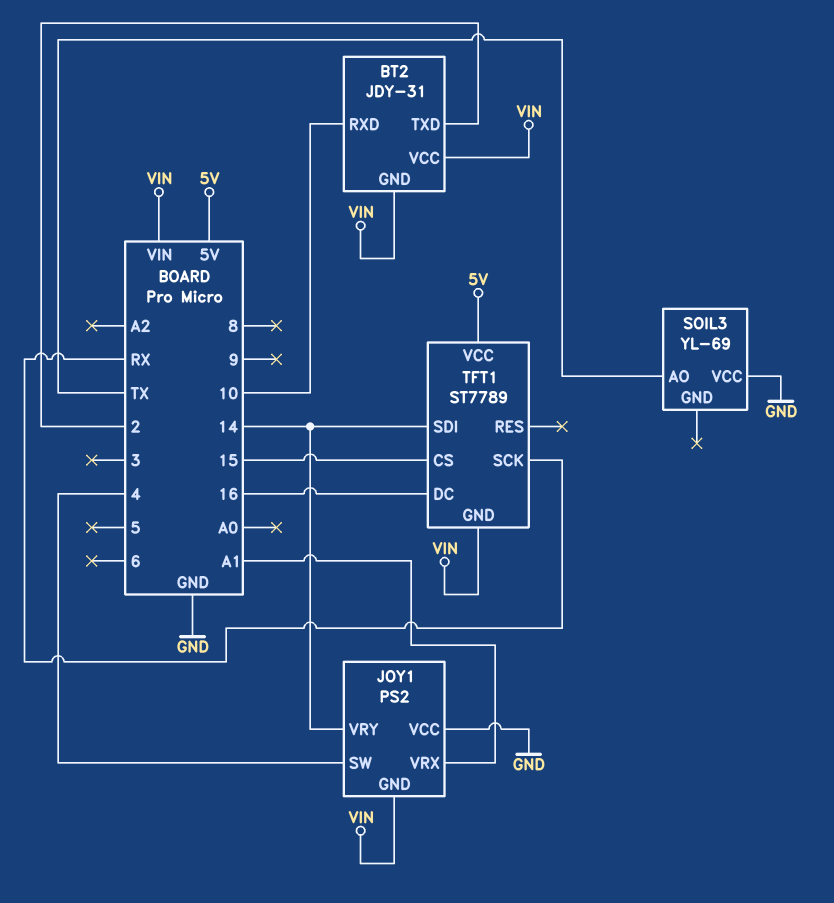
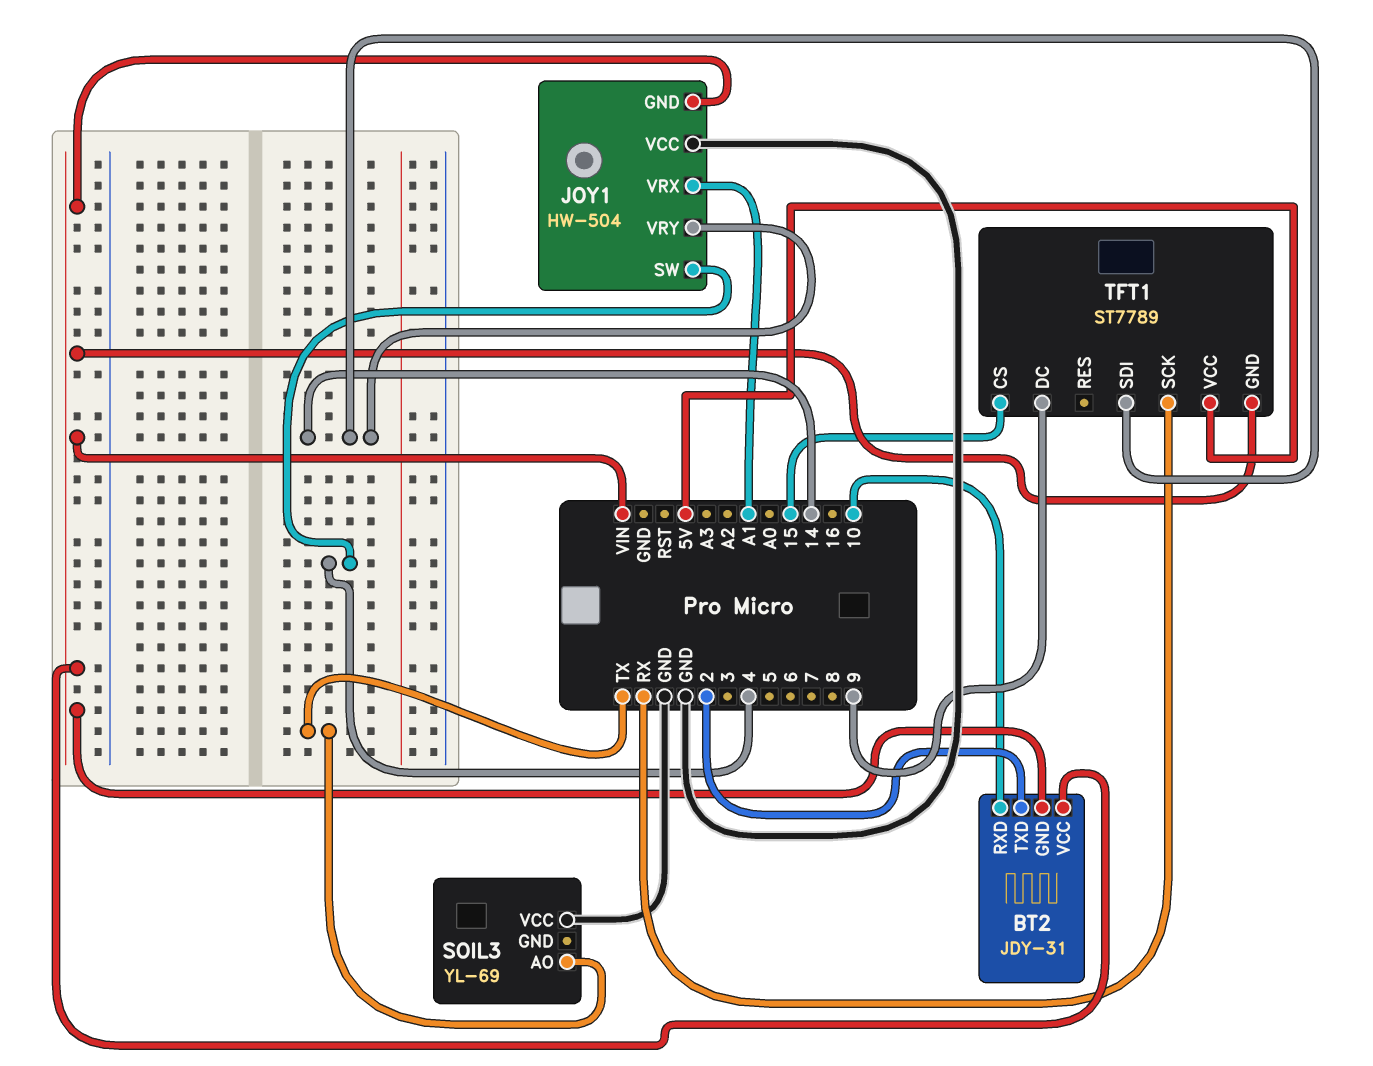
JOY1: PS2 -> HW-504
TFT1 pin DC: 16 -> 9

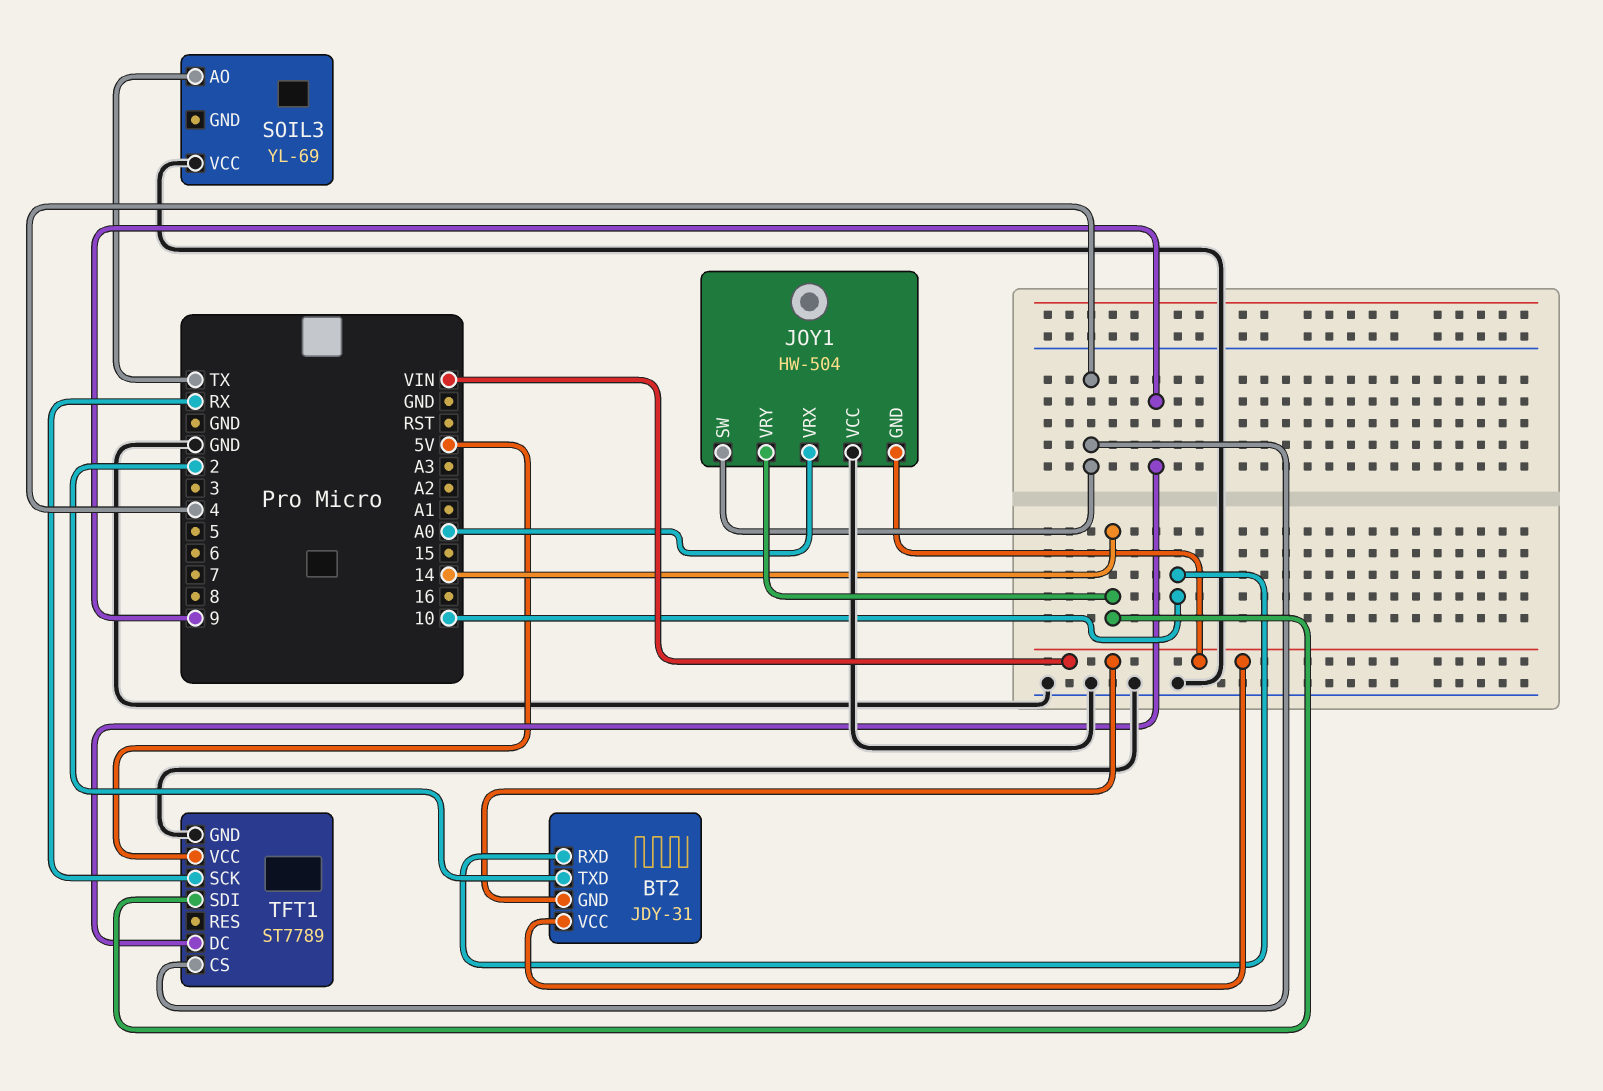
JOY1 pin VRX: A1 -> A0
TFT1 pin CS: 15 -> 4
TFT1 pin GND: VIN -> GND

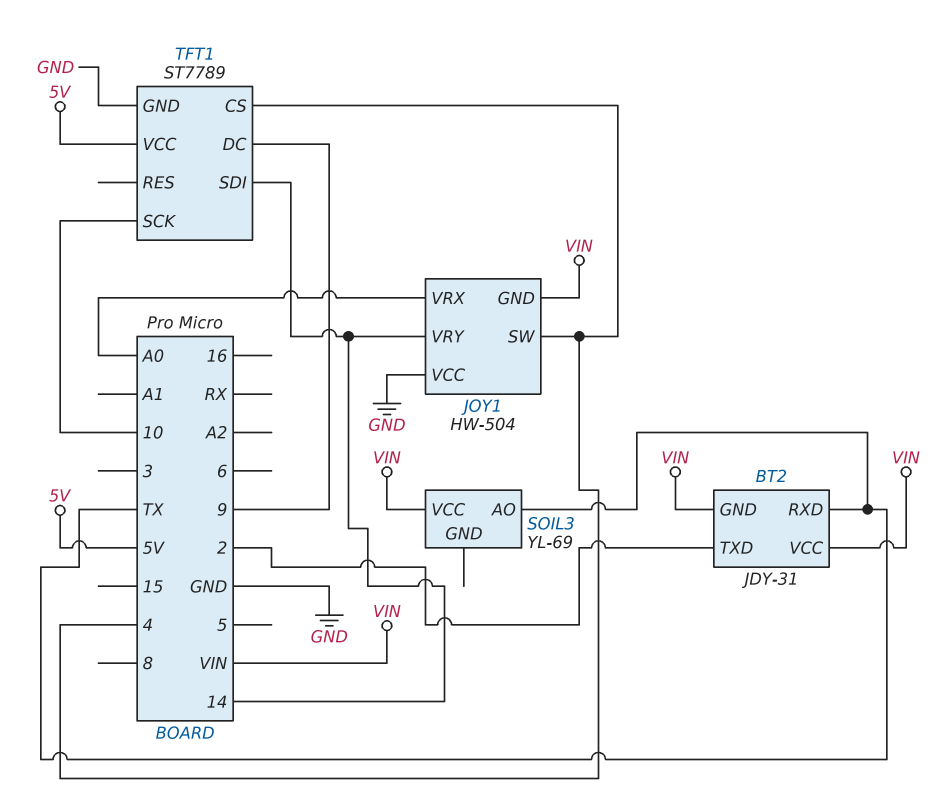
BT2 pin RXD: 10 -> TX
SOIL3 pin VCC: GND -> VIN
TFT1 pin SCK: RX -> 10

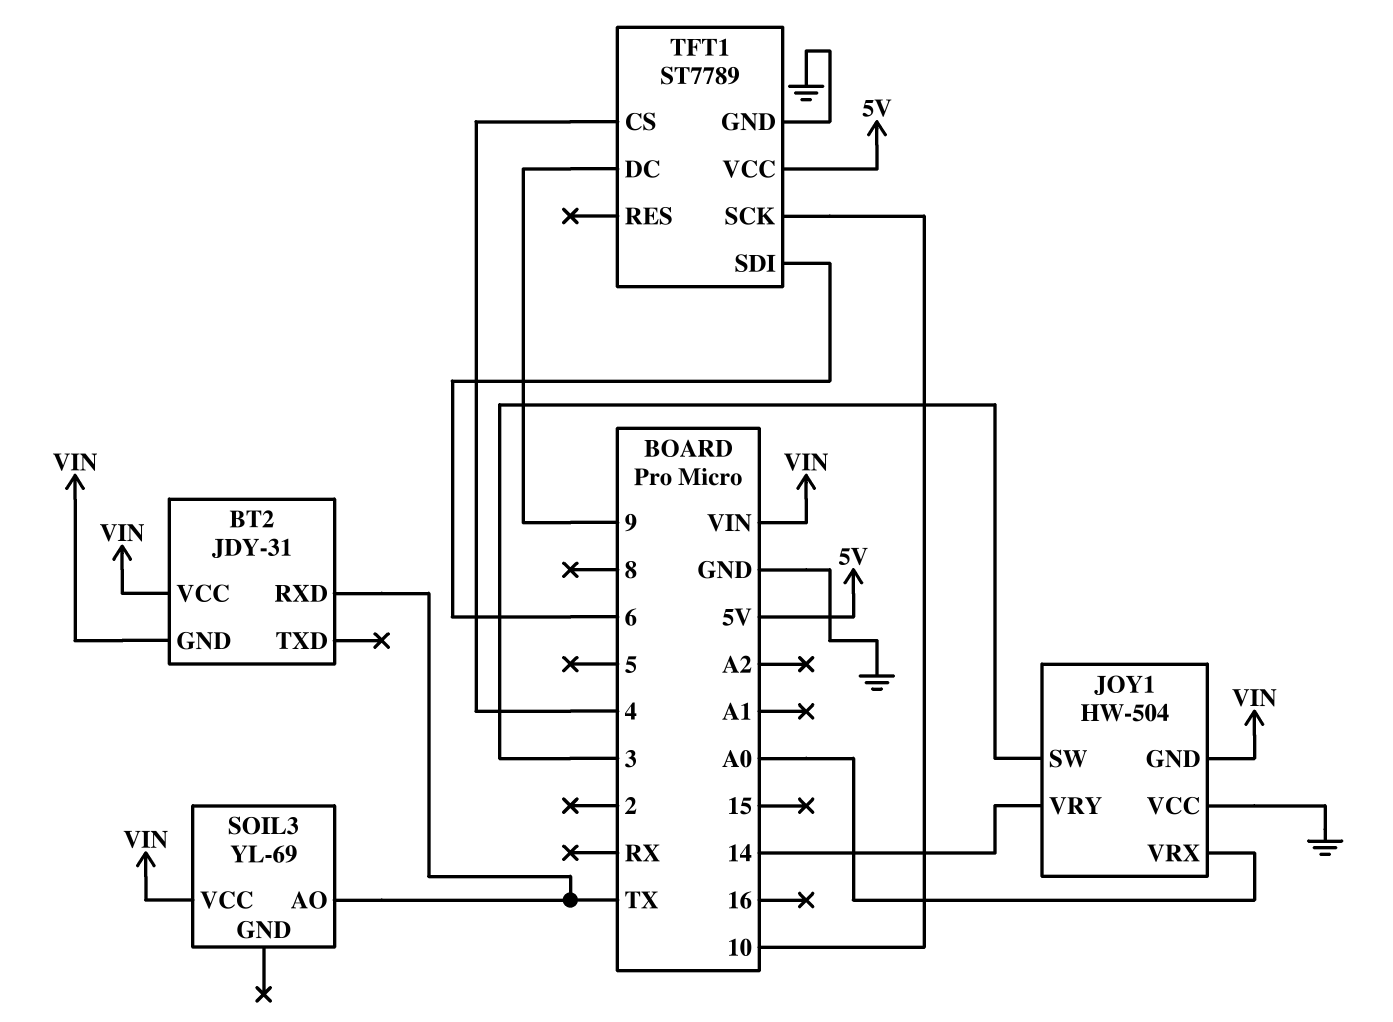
BT2 pin TXD: 2 -> none
JOY1 pin SW: 4 -> 3
TFT1 pin SDI: 14 -> 6

